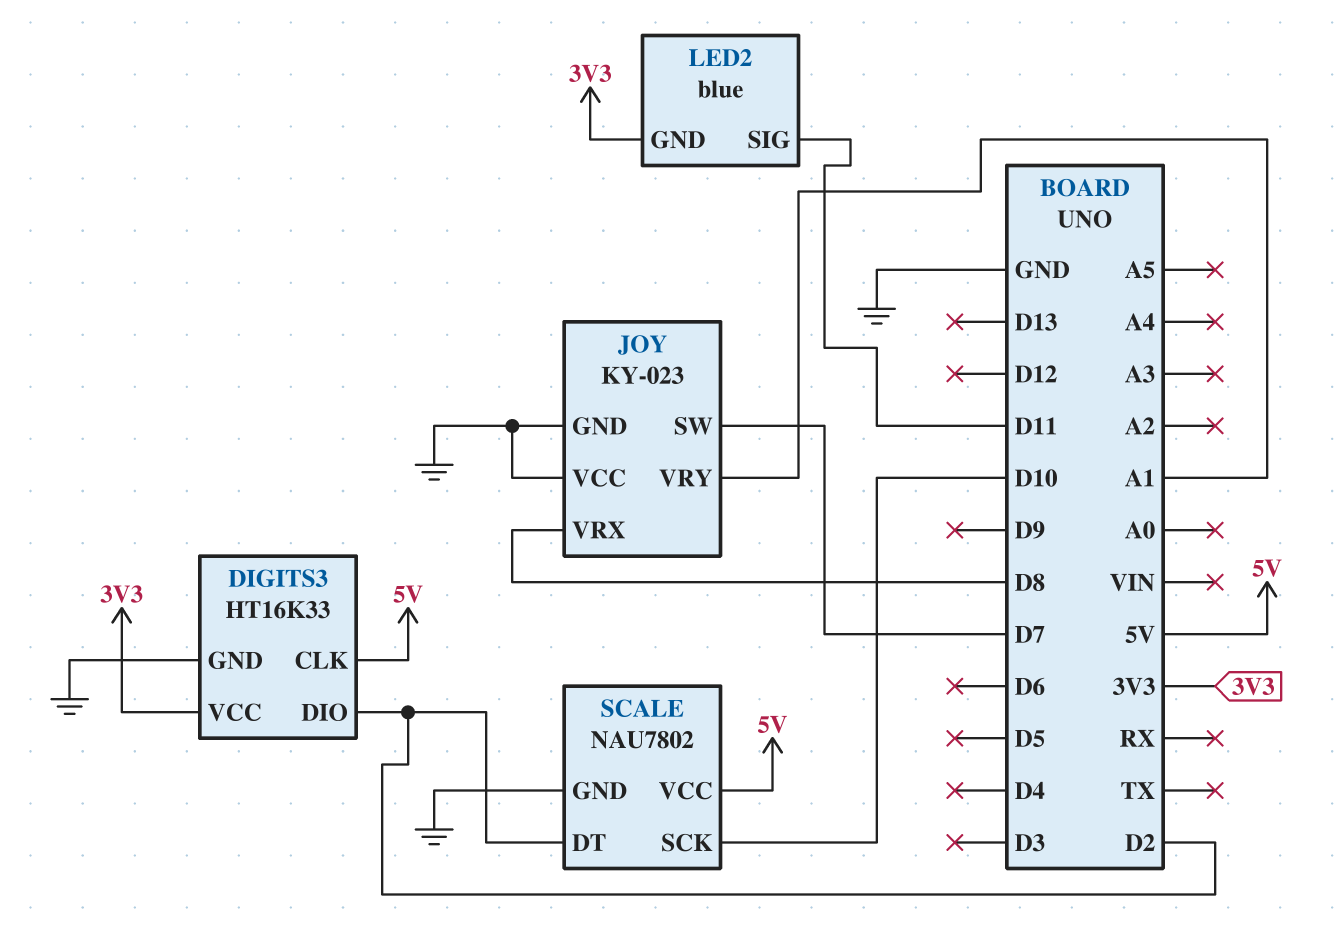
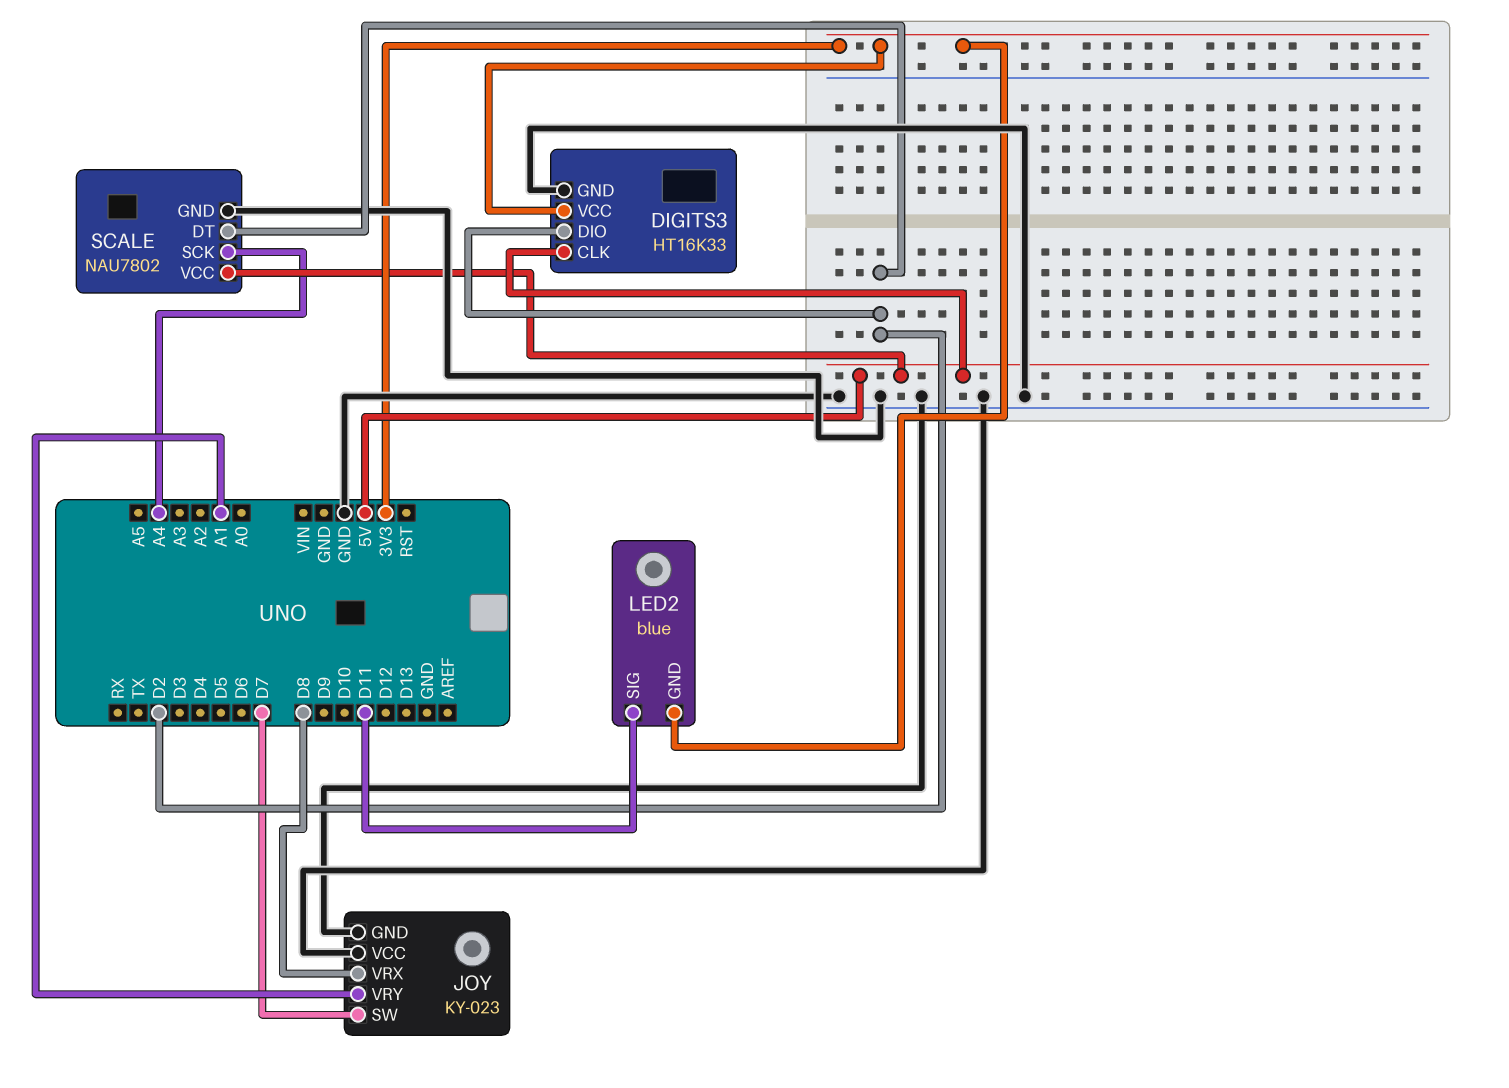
SCALE pin SCK: D10 -> A4

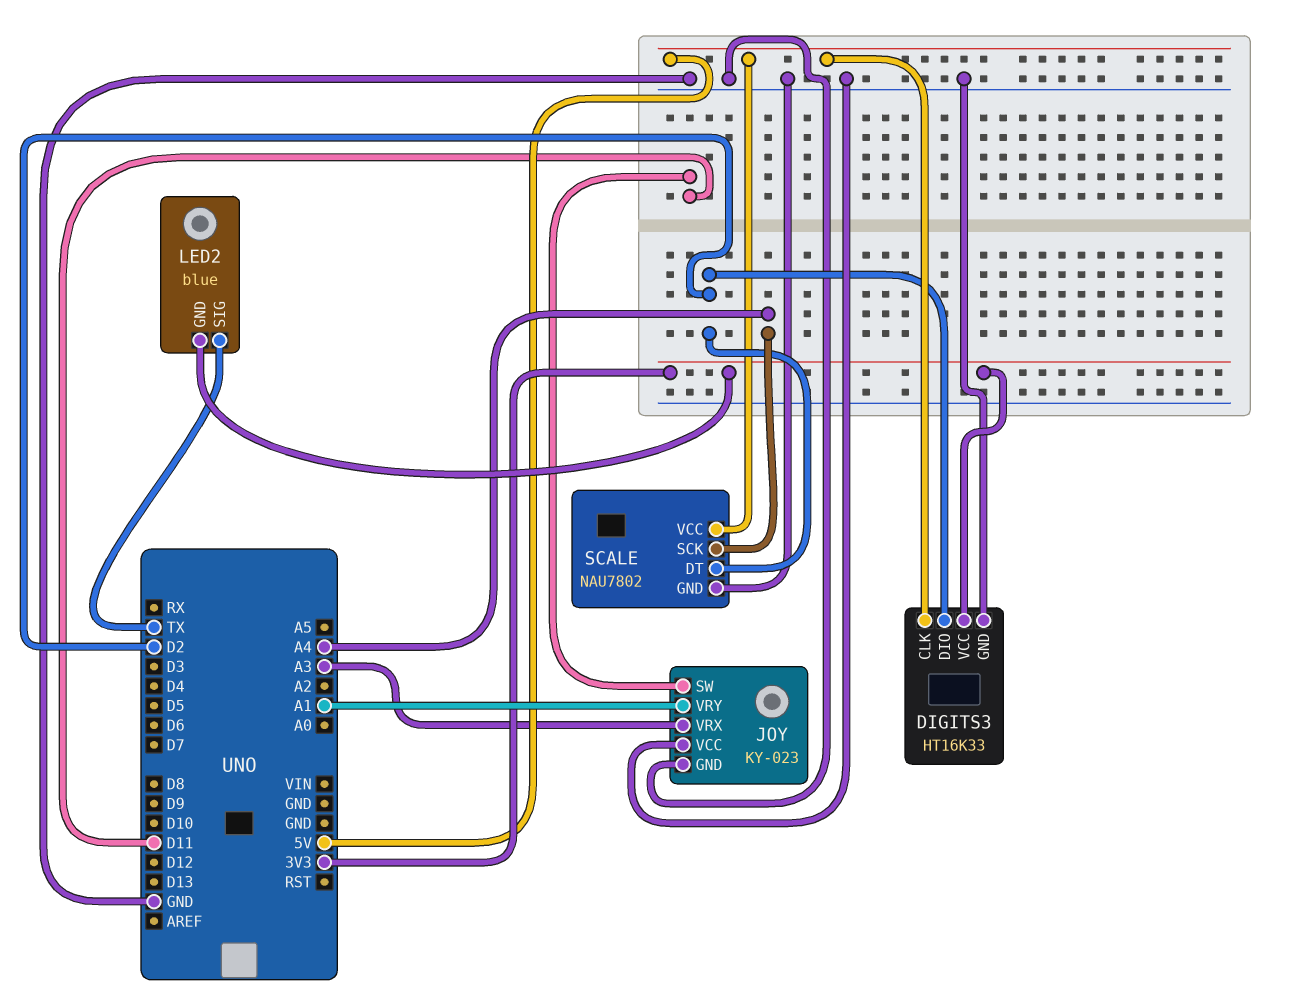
JOY pin SW: D7 -> D11
JOY pin VRX: D8 -> A3
LED2 pin SIG: D11 -> TX

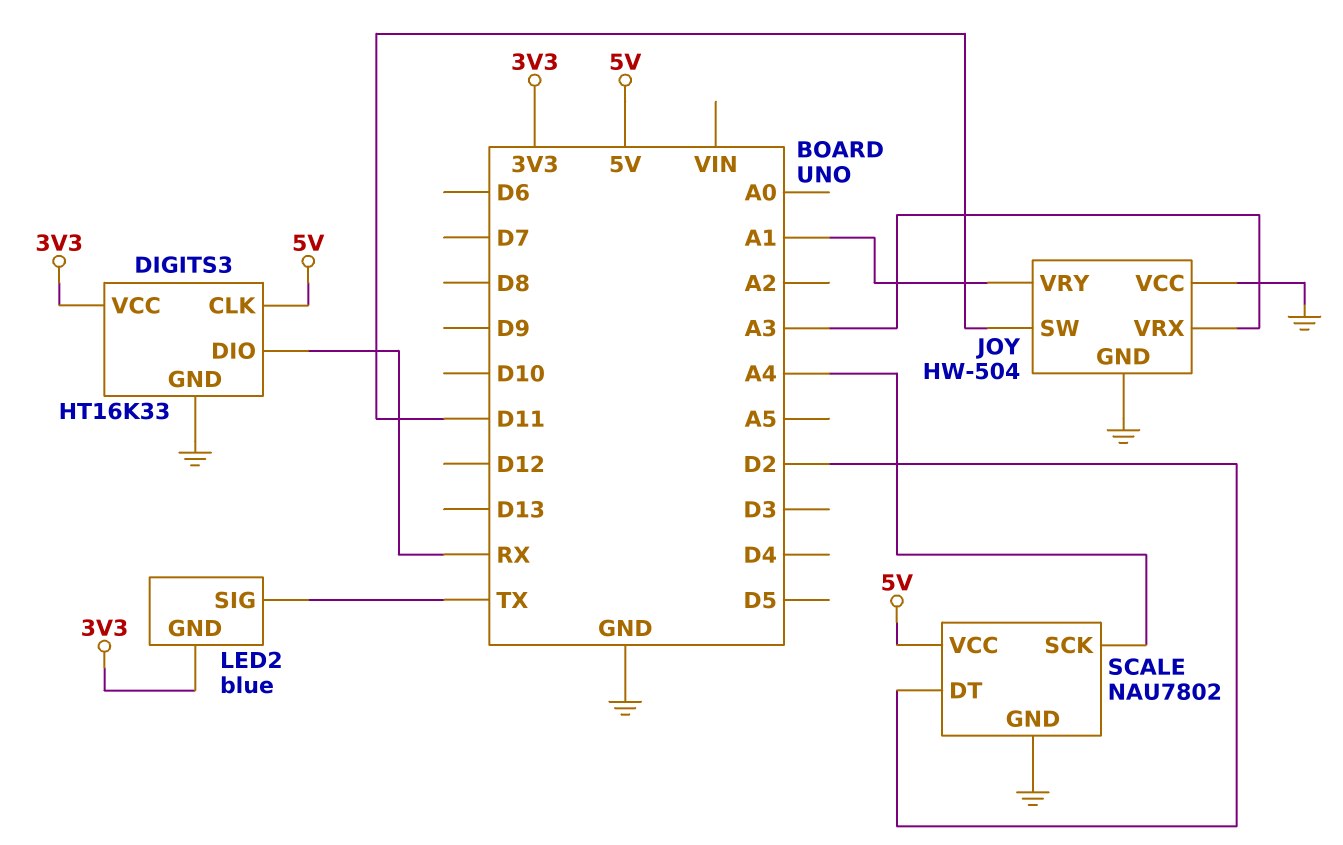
DIGITS3 pin DIO: D2 -> RX
JOY: KY-023 -> HW-504

